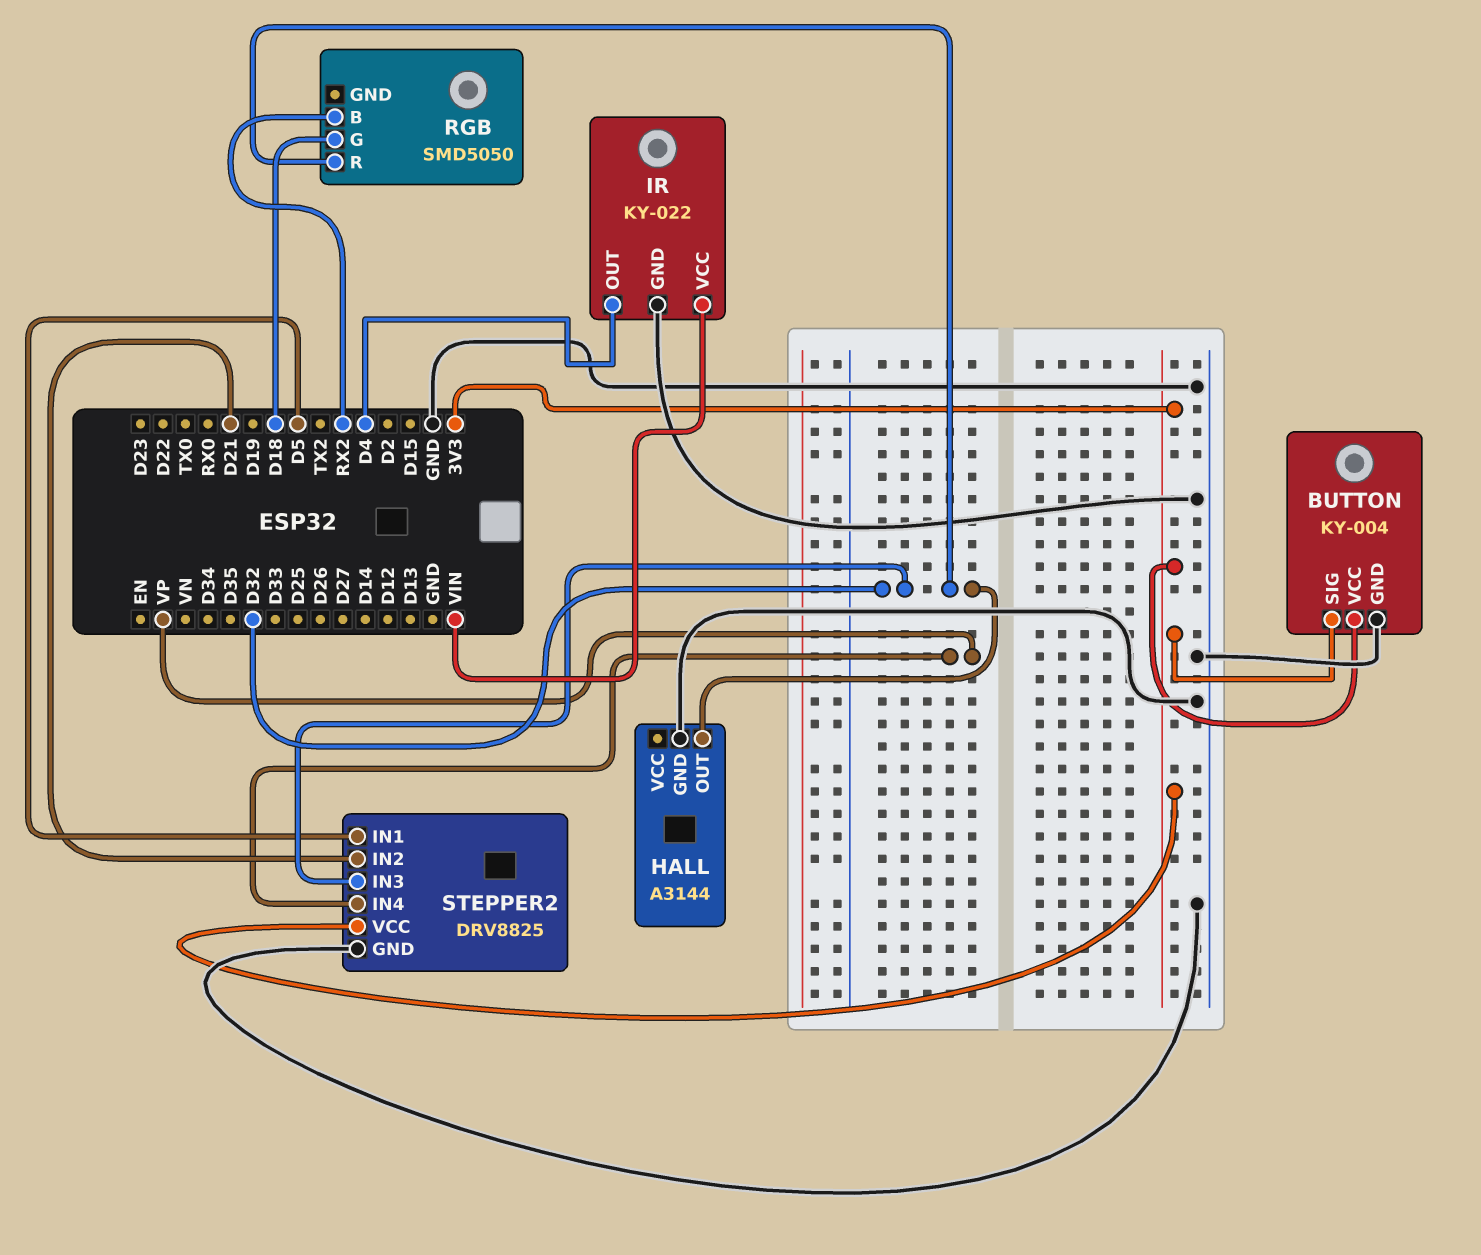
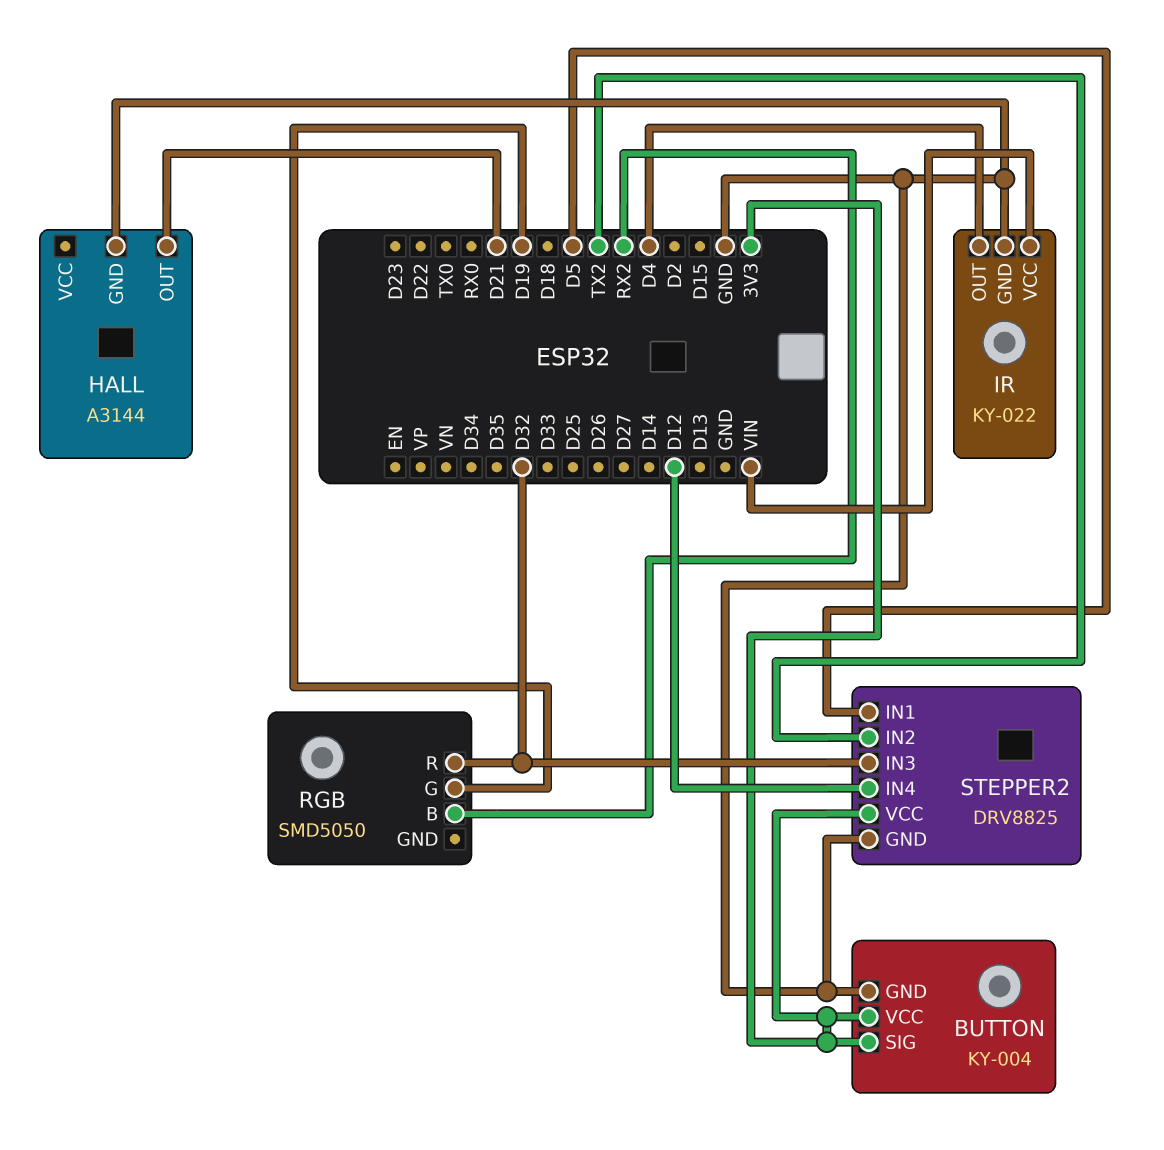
HALL pin OUT: D32 -> D21
RGB pin G: D18 -> D19
STEPPER2 pin IN2: D21 -> TX2
STEPPER2 pin IN4: VP -> D12

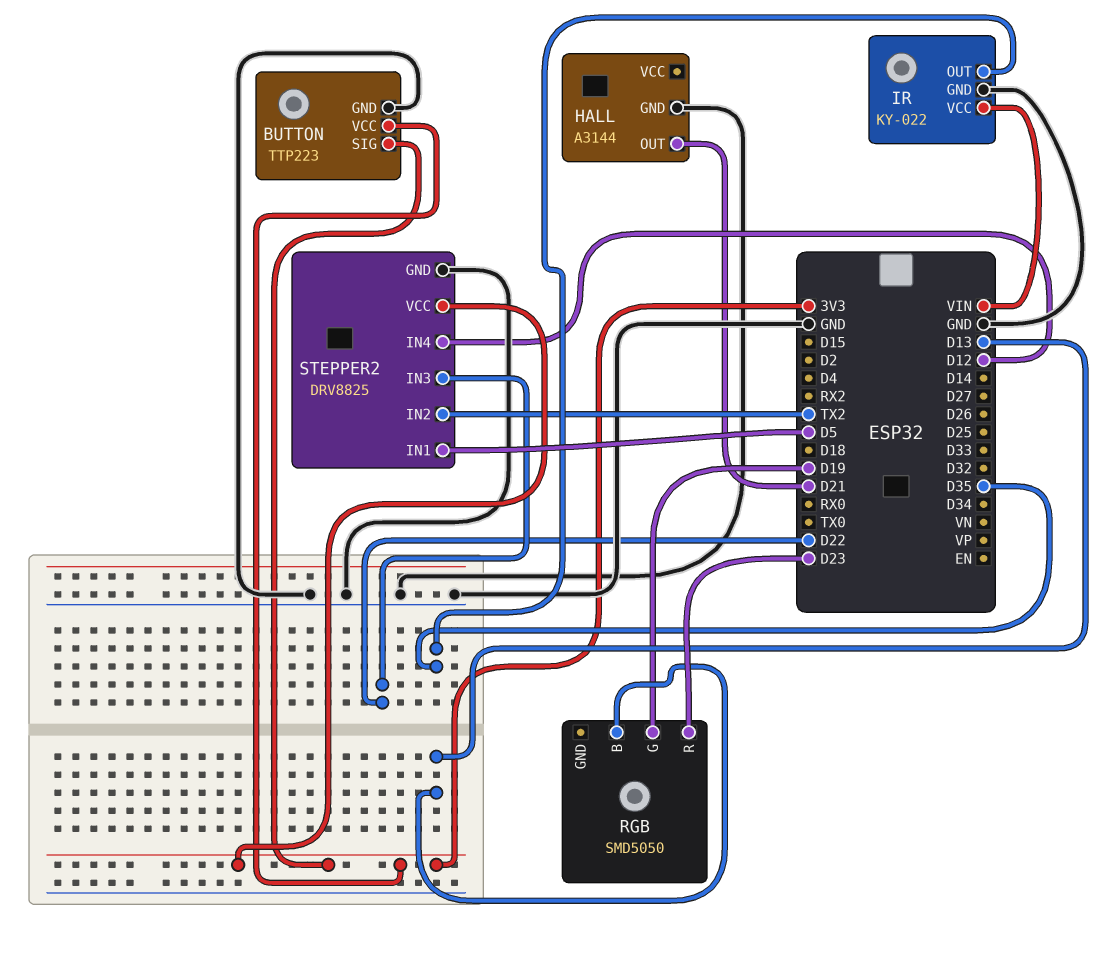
BUTTON: KY-004 -> TTP223
IR pin OUT: D4 -> D35
RGB pin B: RX2 -> D13
RGB pin R: D32 -> D23
STEPPER2 pin IN3: D32 -> D22

